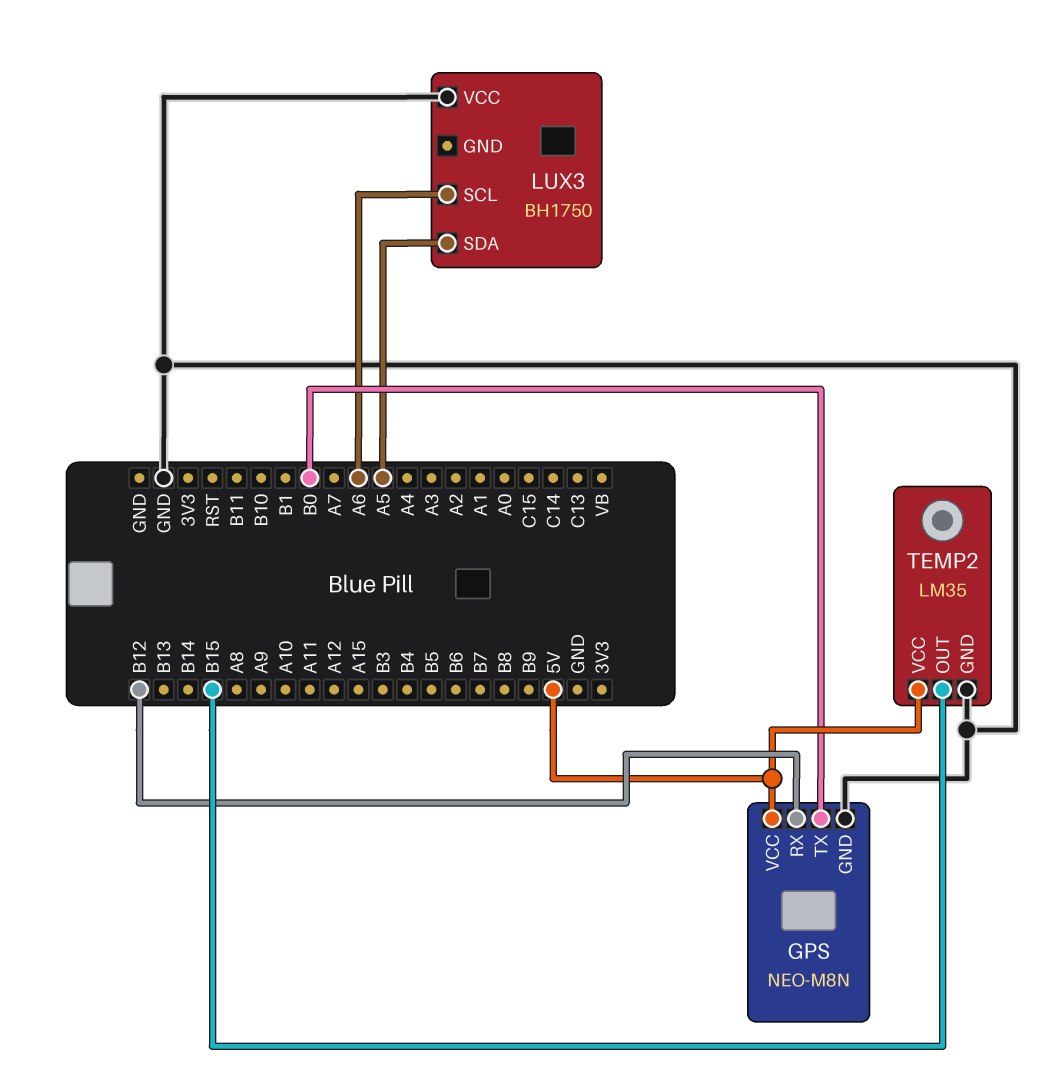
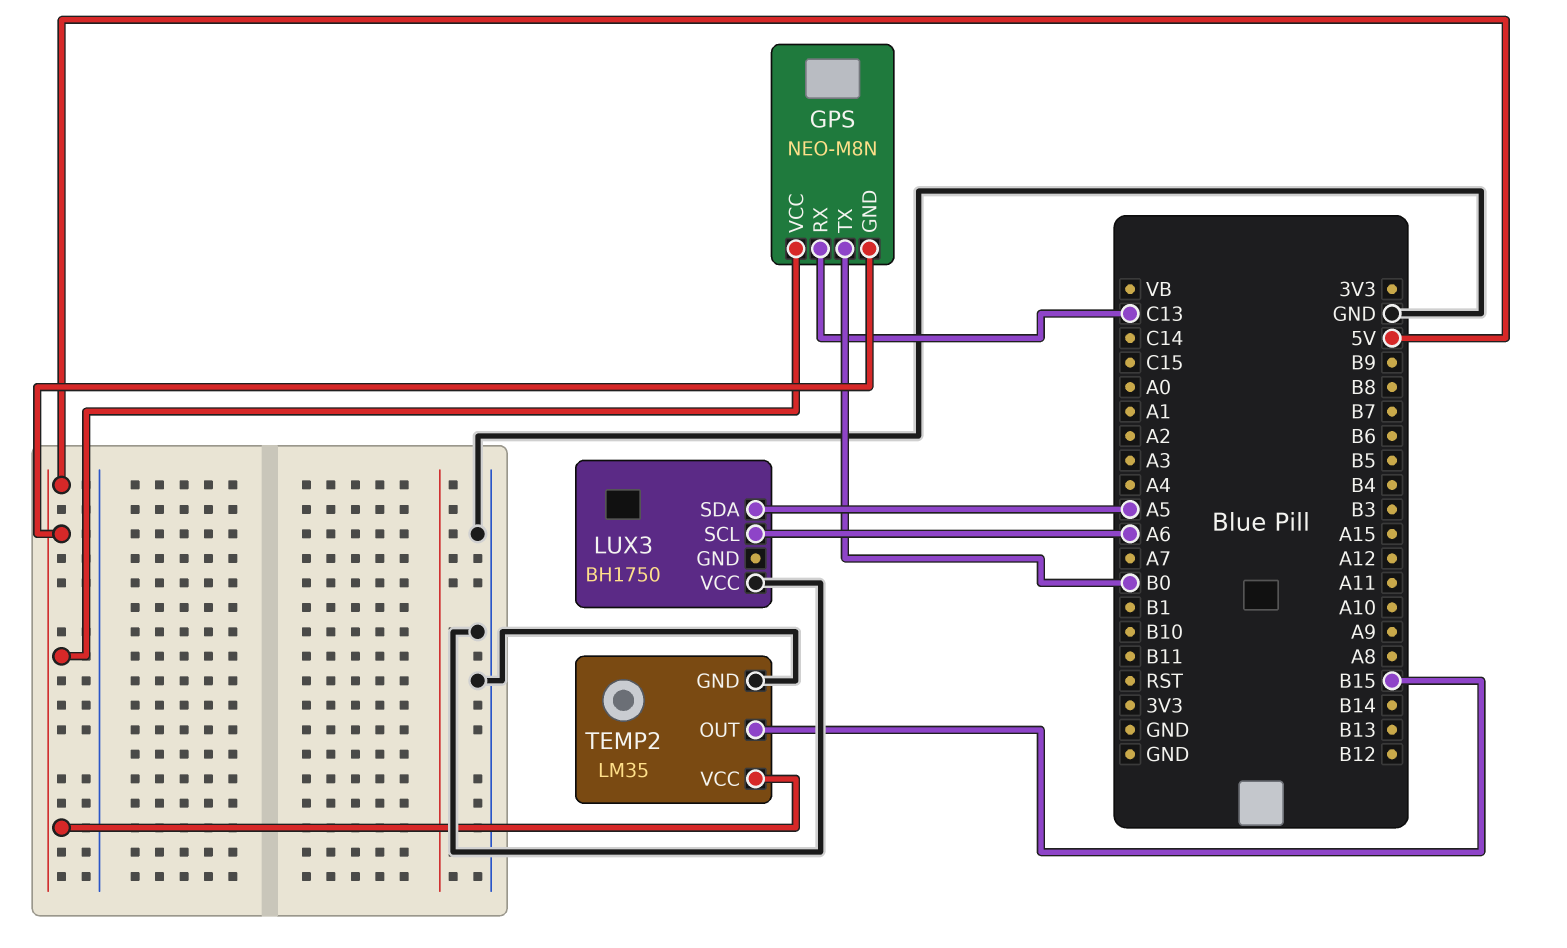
GPS pin GND: GND -> 5V
GPS pin RX: B12 -> C13

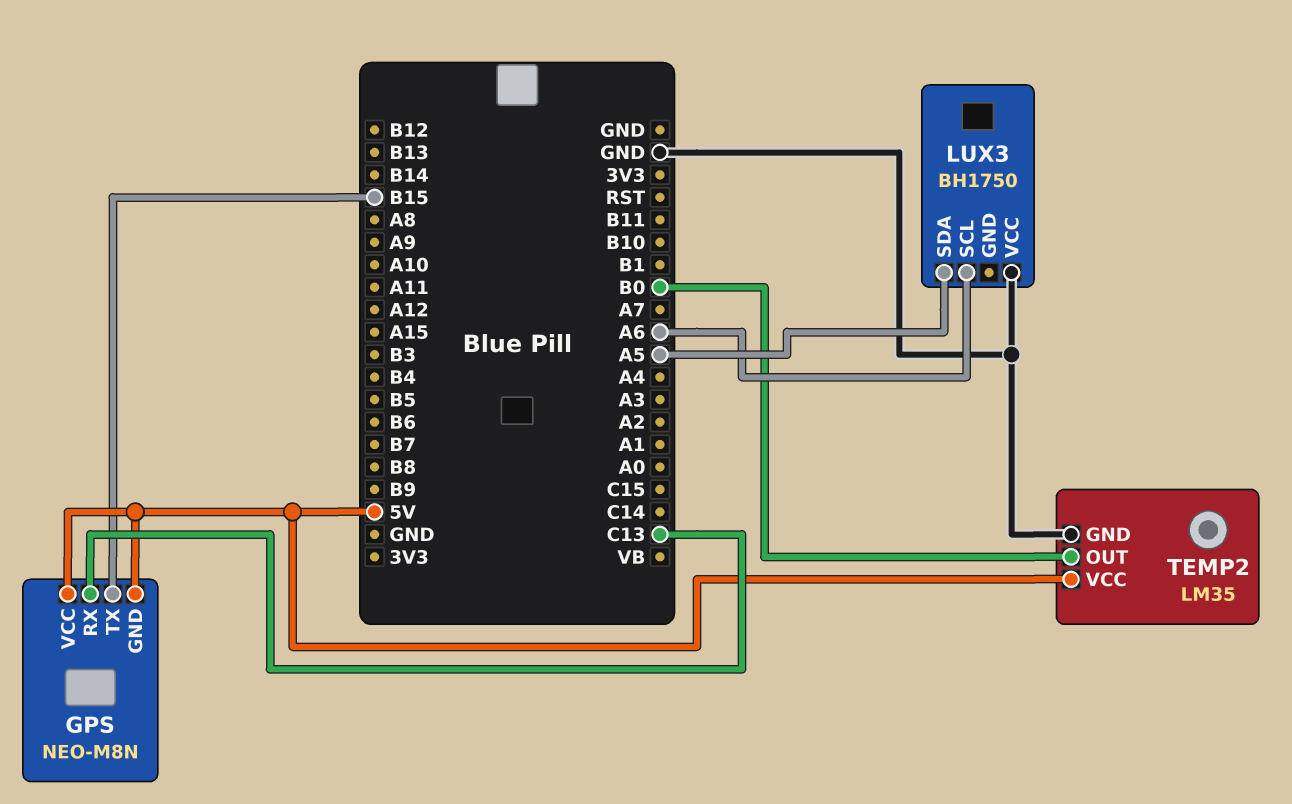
GPS pin TX: B0 -> B15
TEMP2 pin OUT: B15 -> B0

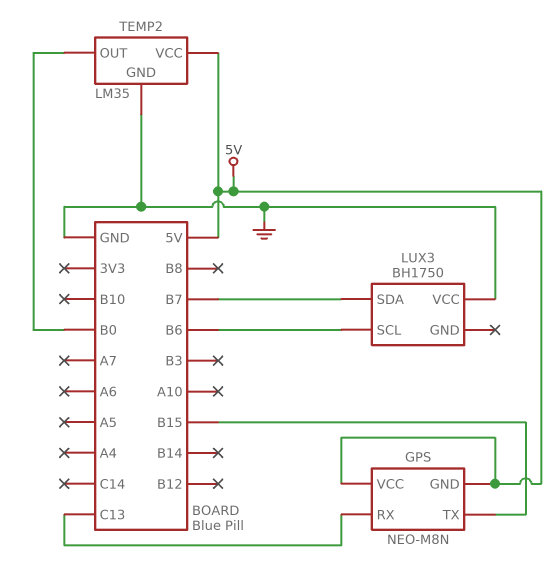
LUX3 pin SCL: A6 -> B6
LUX3 pin SDA: A5 -> B7

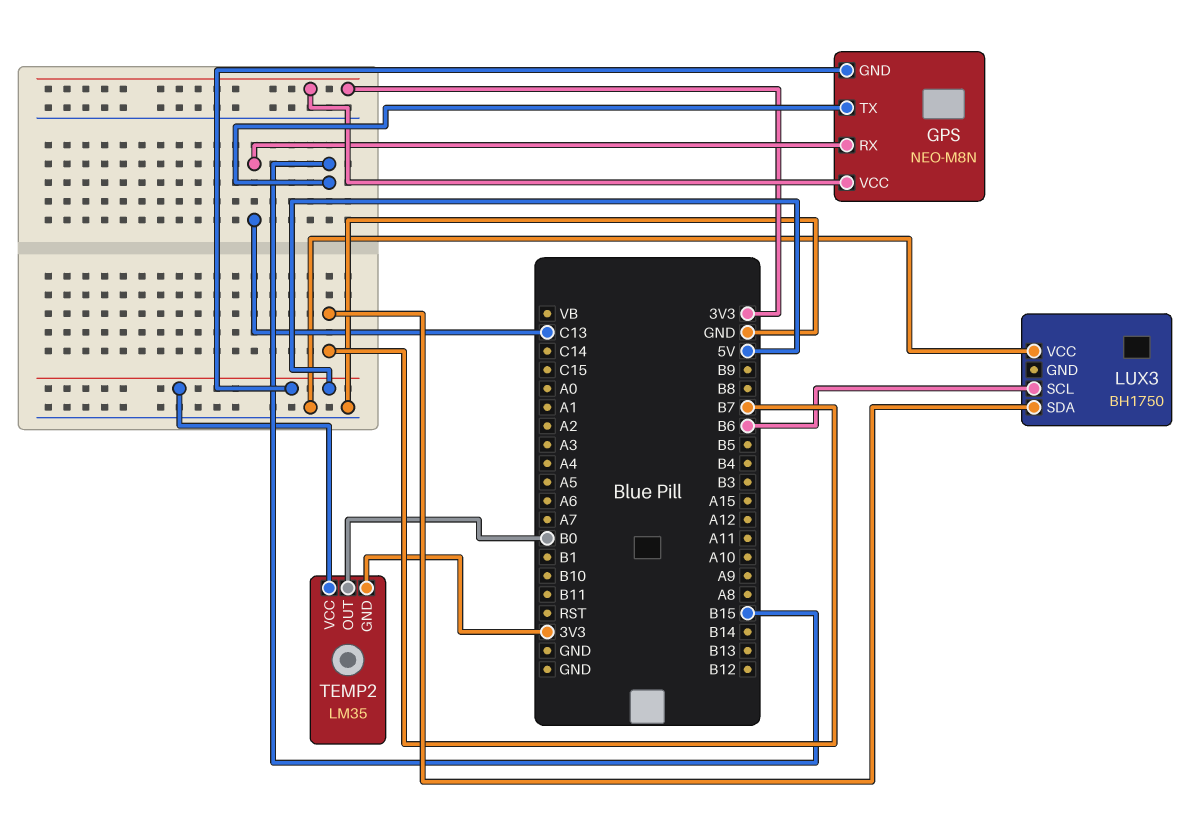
GPS pin VCC: 5V -> 3V3
TEMP2 pin GND: GND -> 3V3

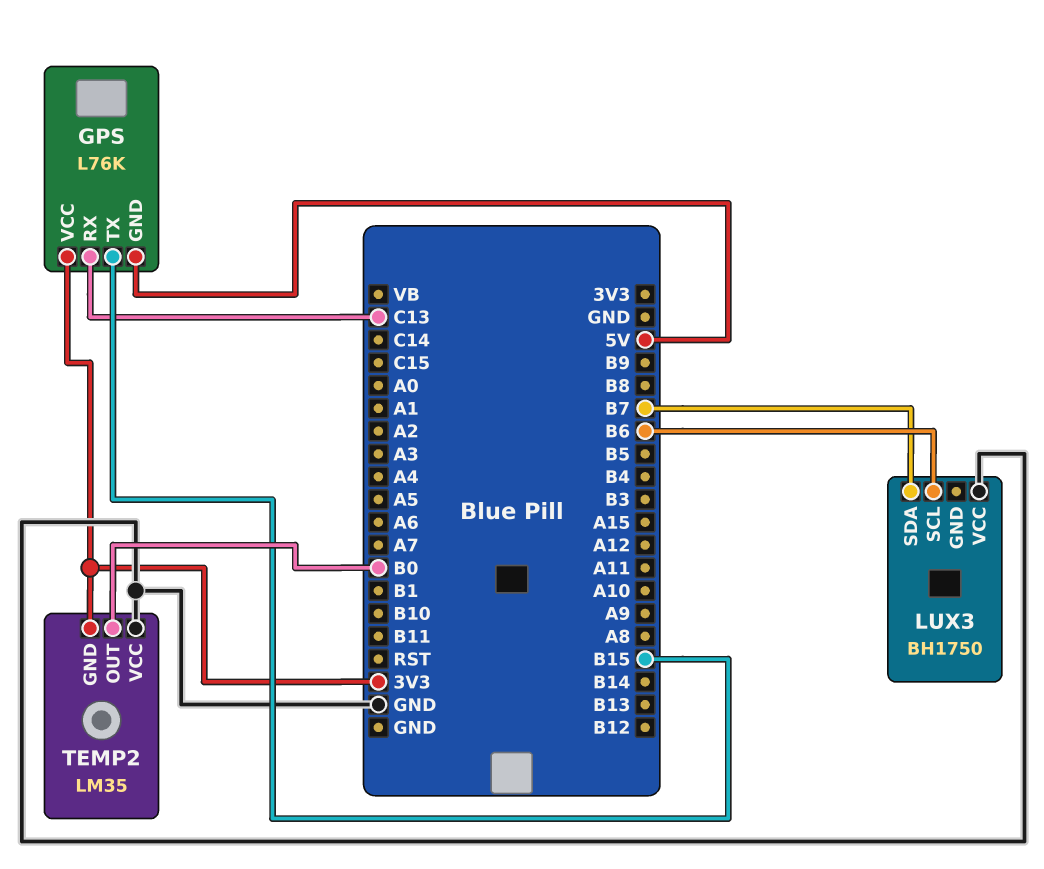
GPS: NEO-M8N -> L76K
TEMP2 pin VCC: 5V -> GND

